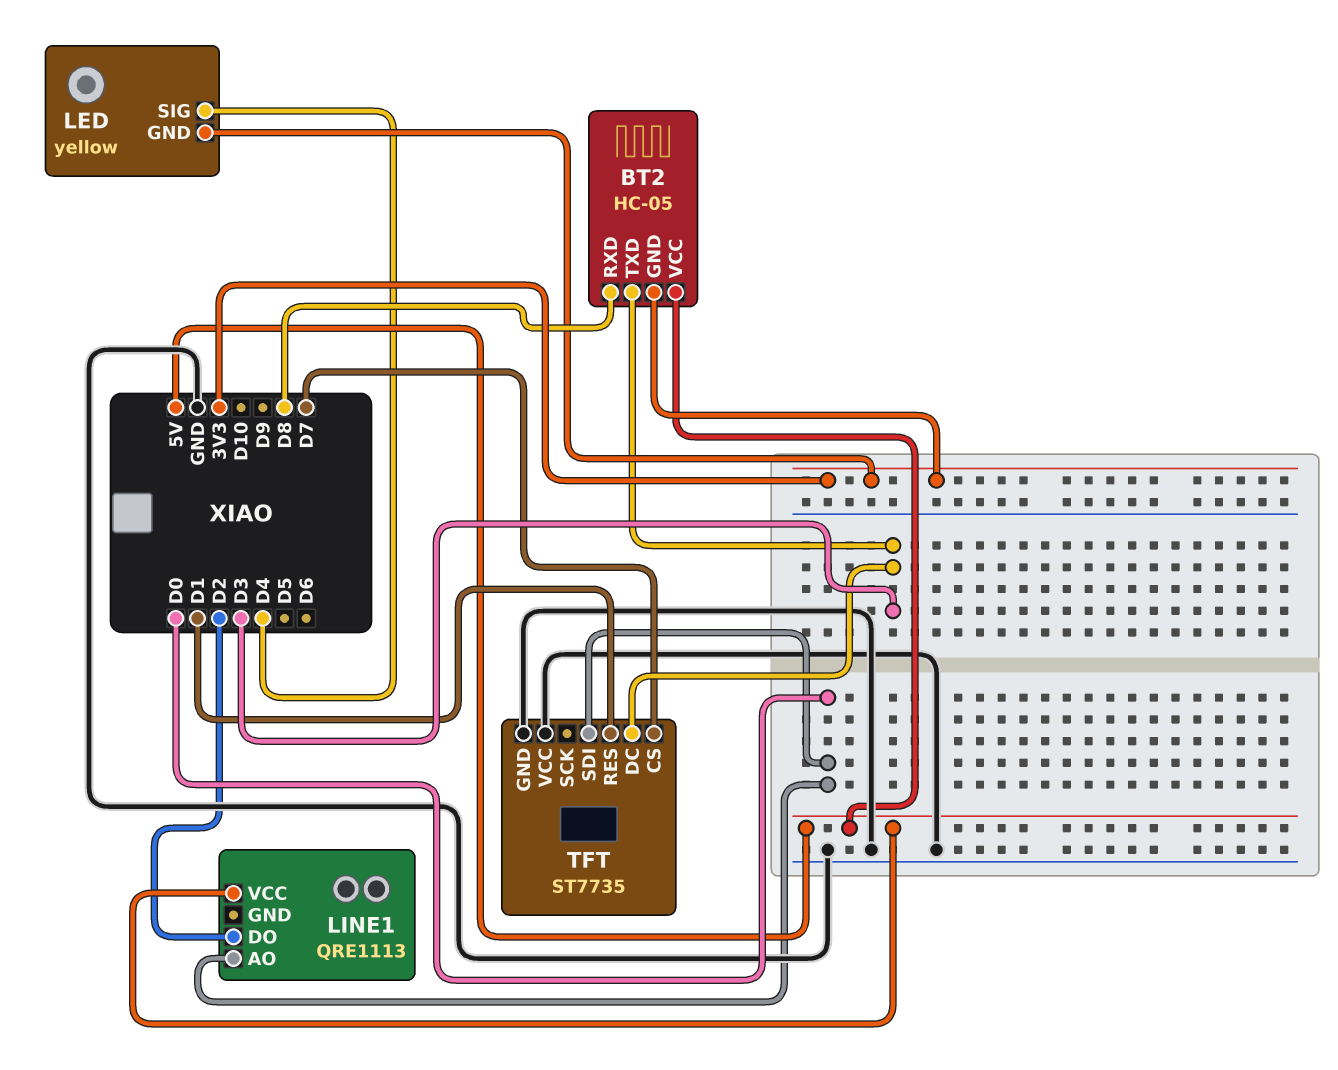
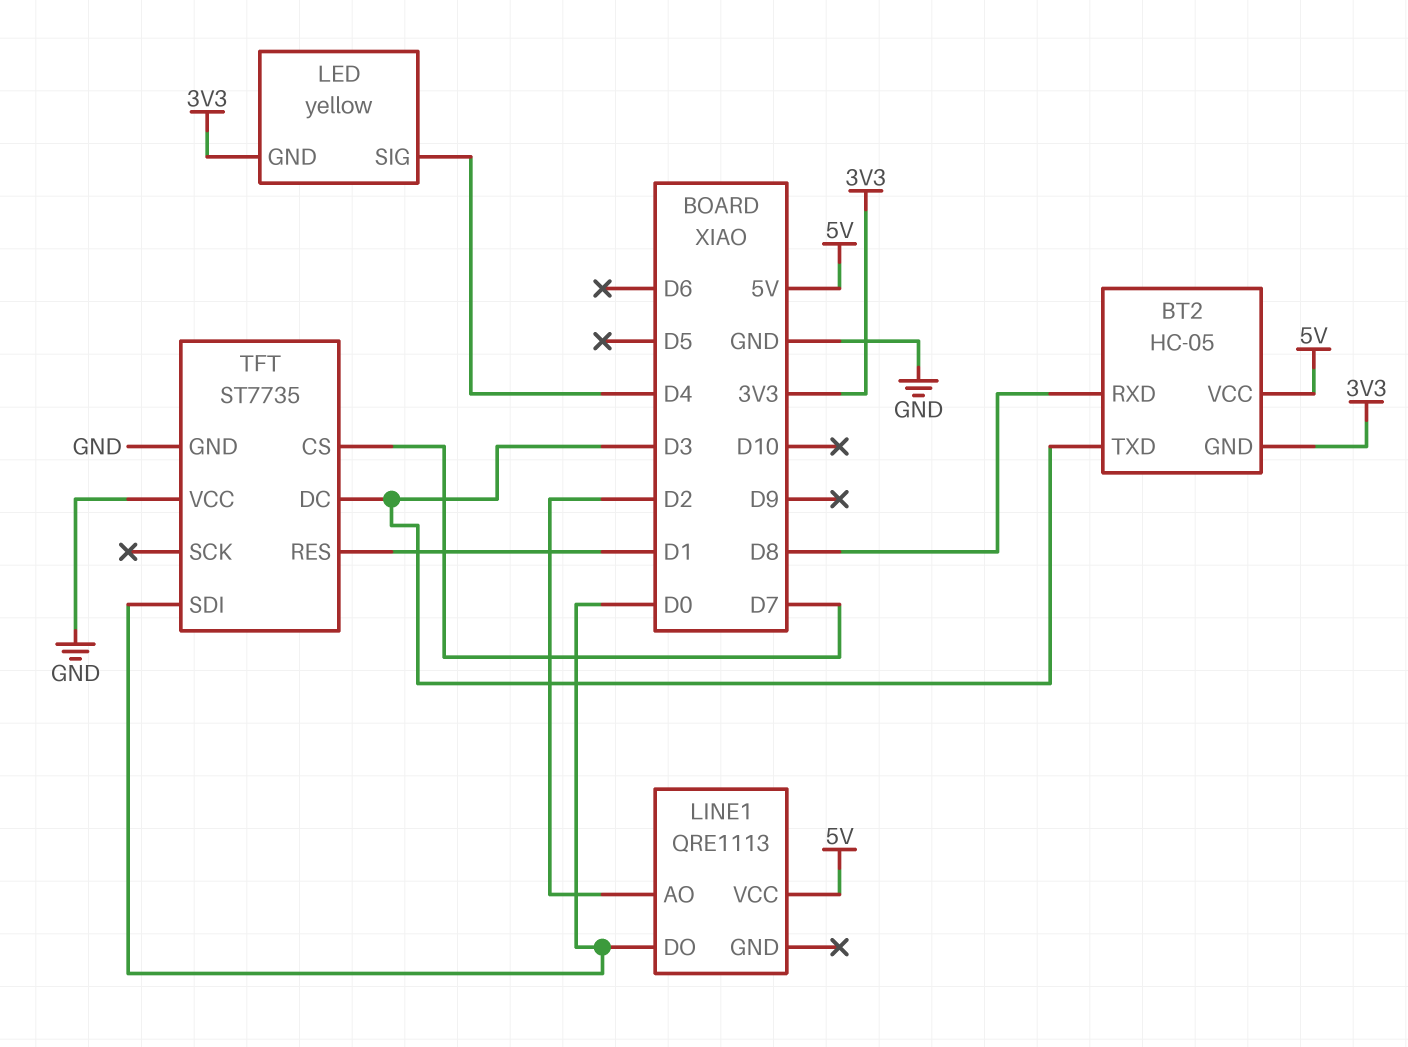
LINE1 pin AO: D0 -> D2
LINE1 pin DO: D2 -> D0

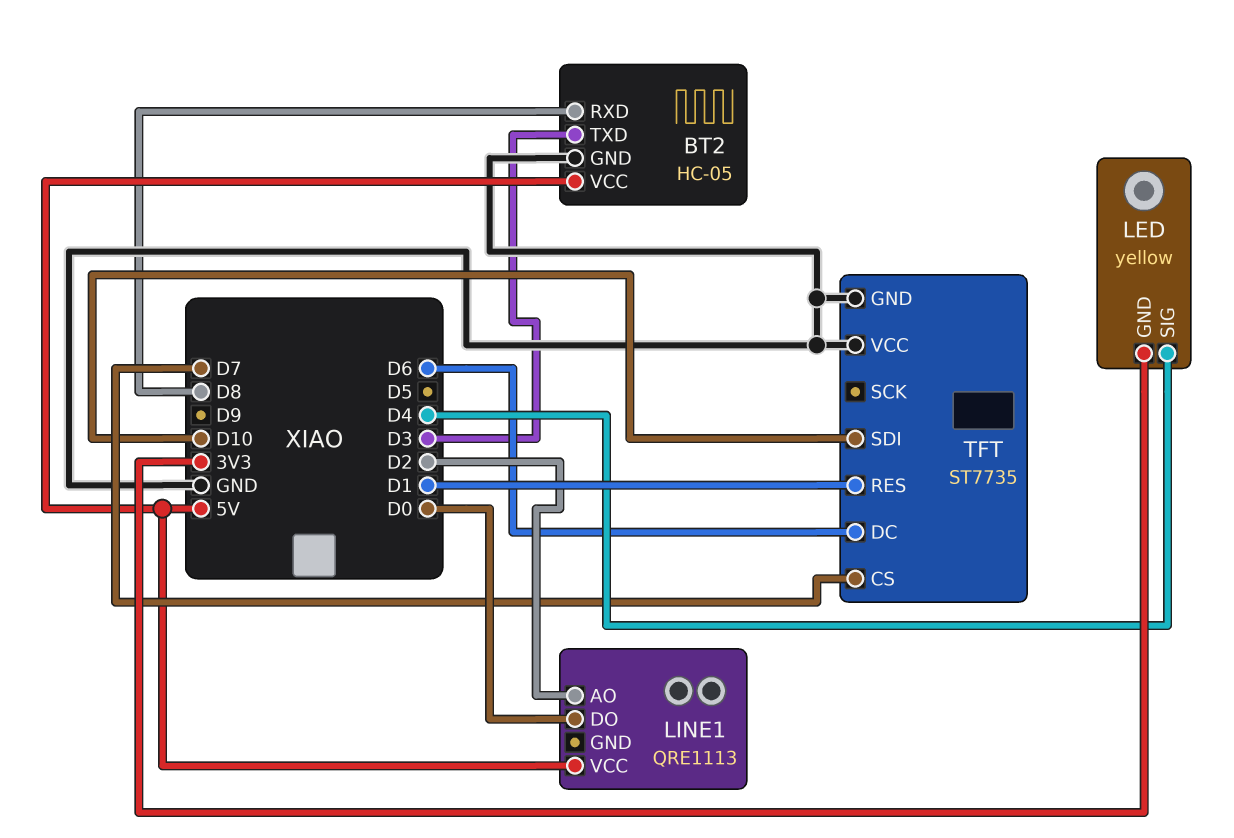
BT2 pin GND: 3V3 -> GND
TFT pin DC: D3 -> D6
TFT pin SDI: D0 -> D10

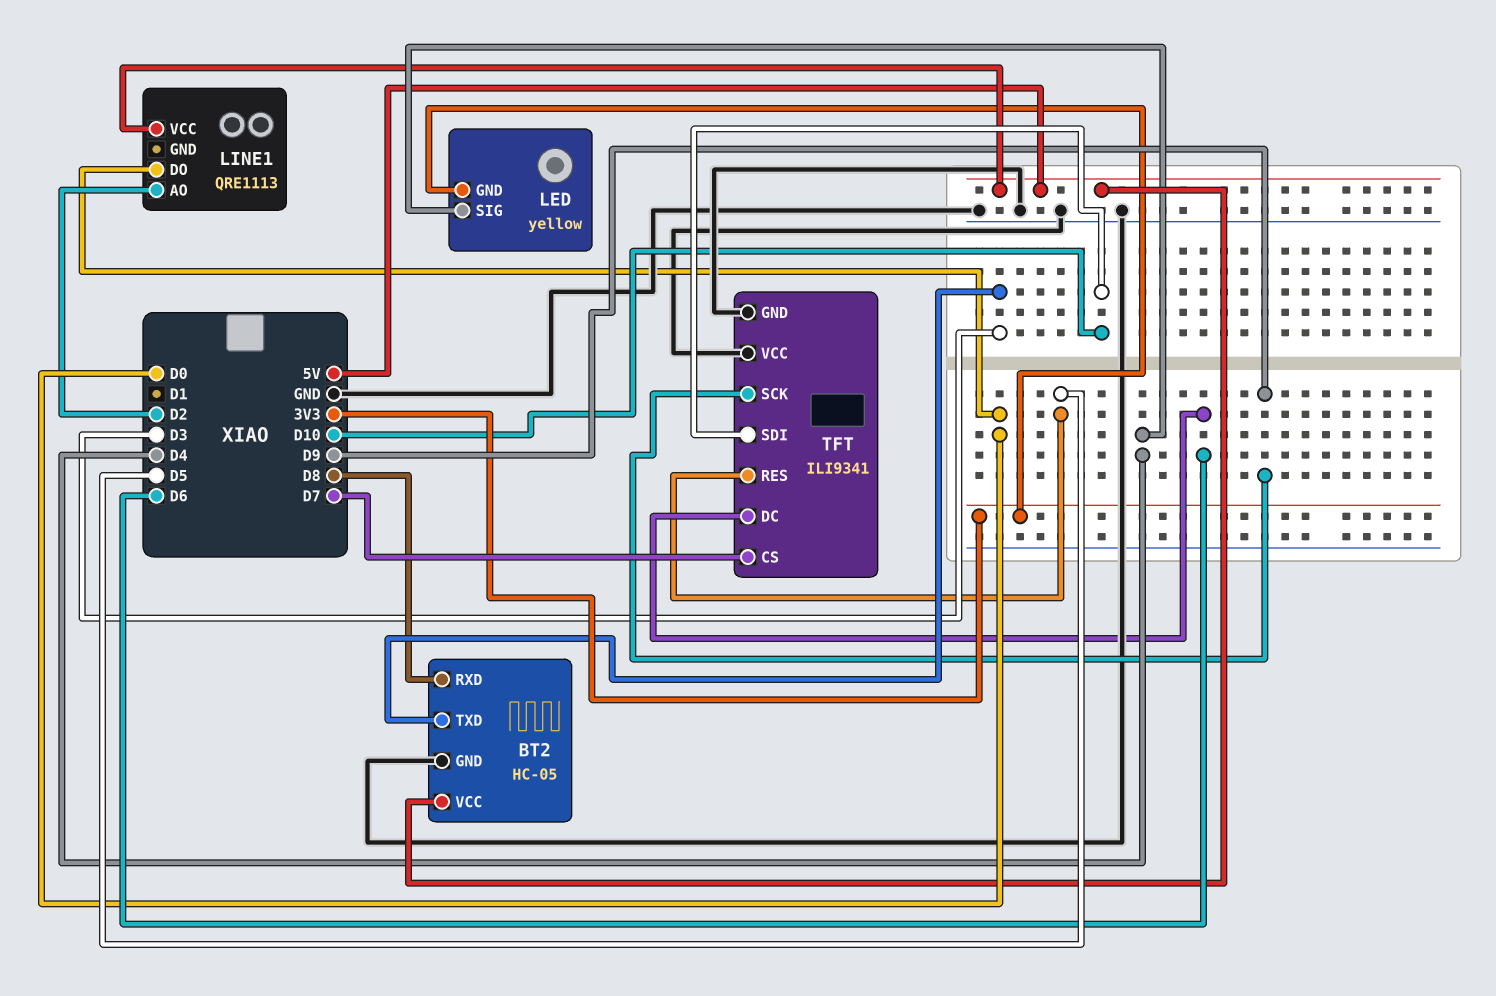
TFT: ST7735 -> ILI9341
TFT pin RES: D1 -> D5
TFT pin SCK: none -> D9

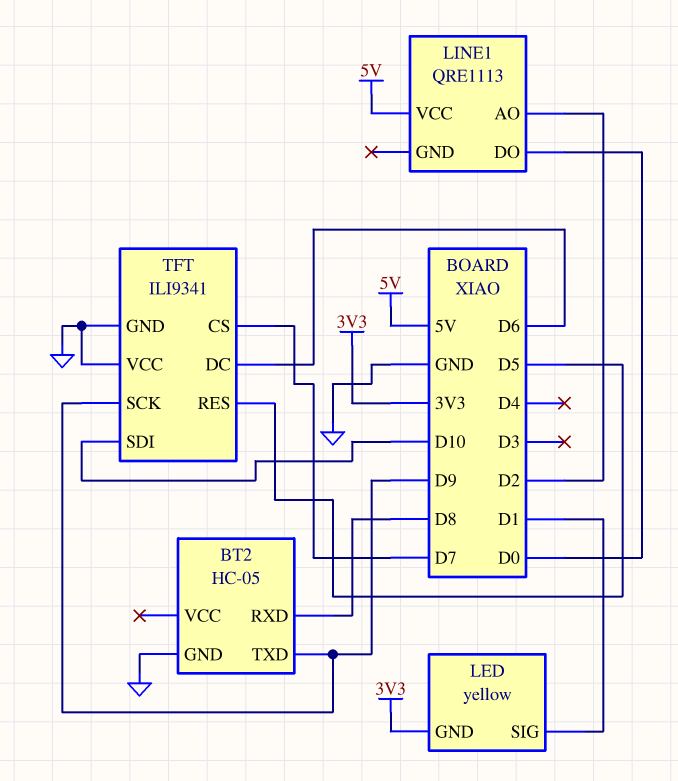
BT2 pin TXD: D3 -> D9
BT2 pin VCC: 5V -> none
LED pin SIG: D4 -> D1

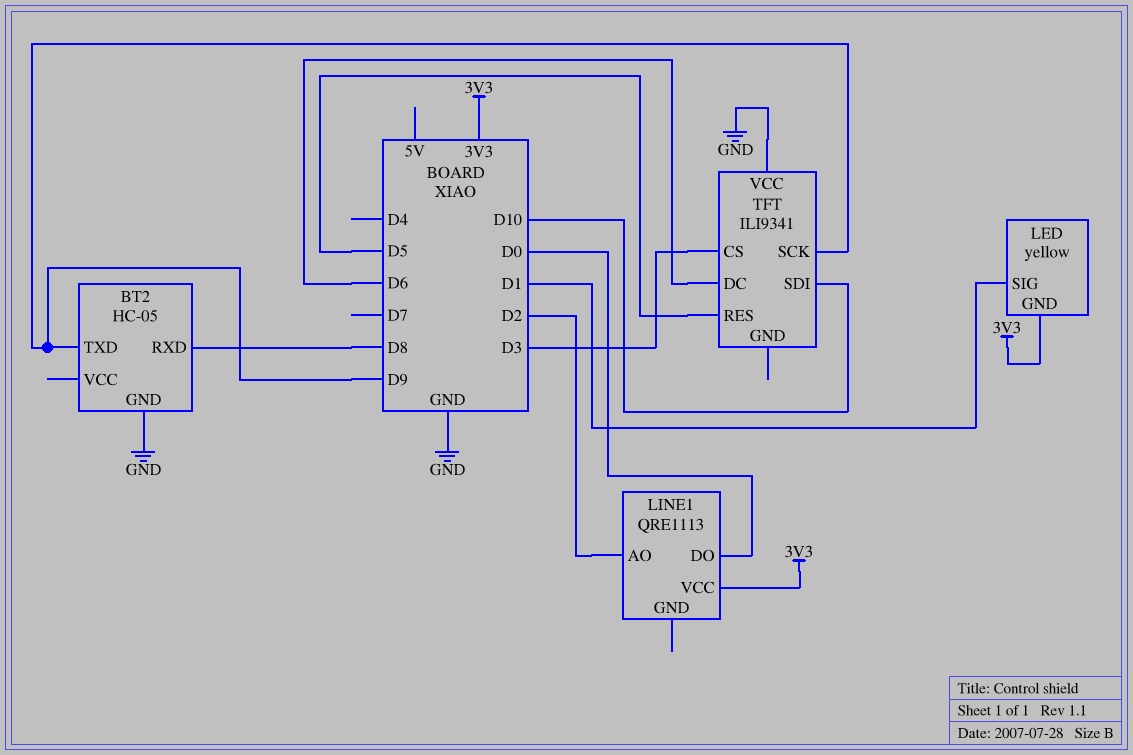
LINE1 pin VCC: 5V -> 3V3
TFT pin CS: D7 -> D3
TFT pin GND: GND -> none

